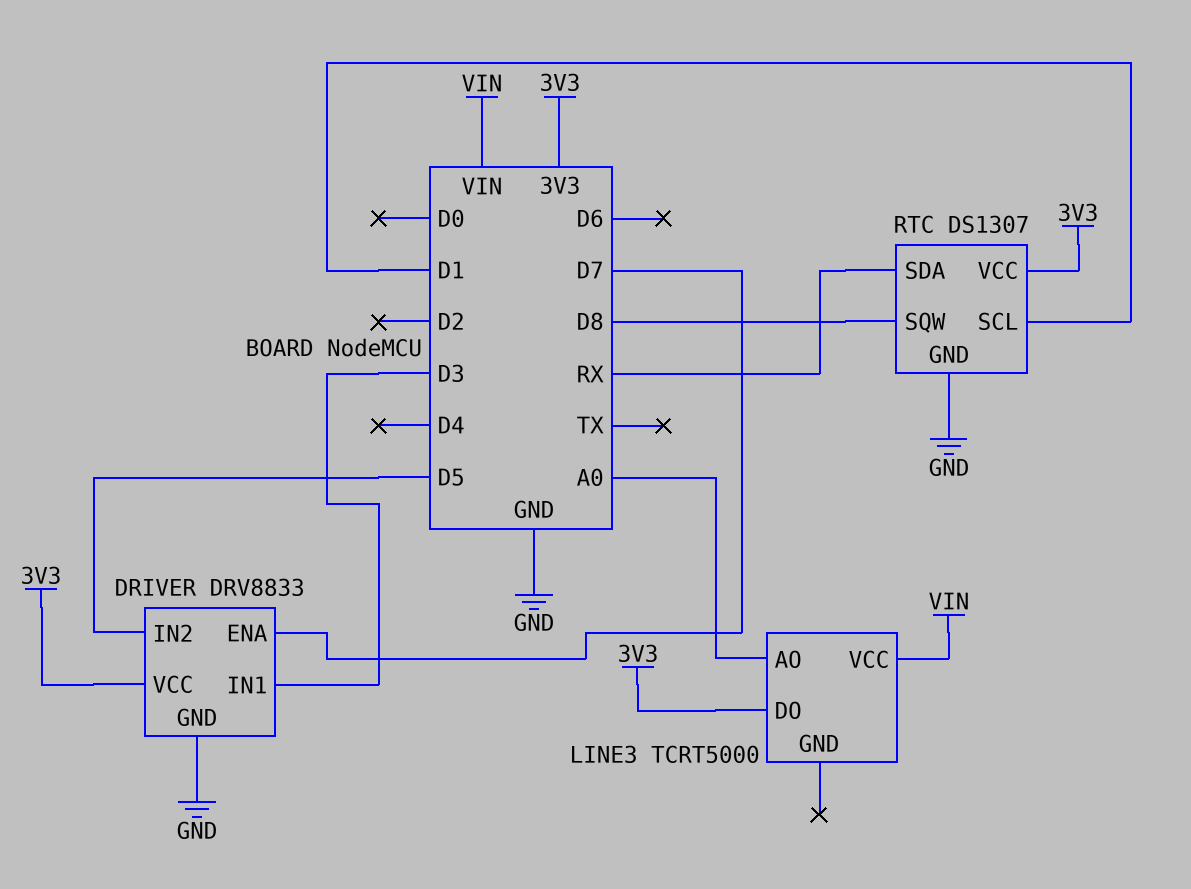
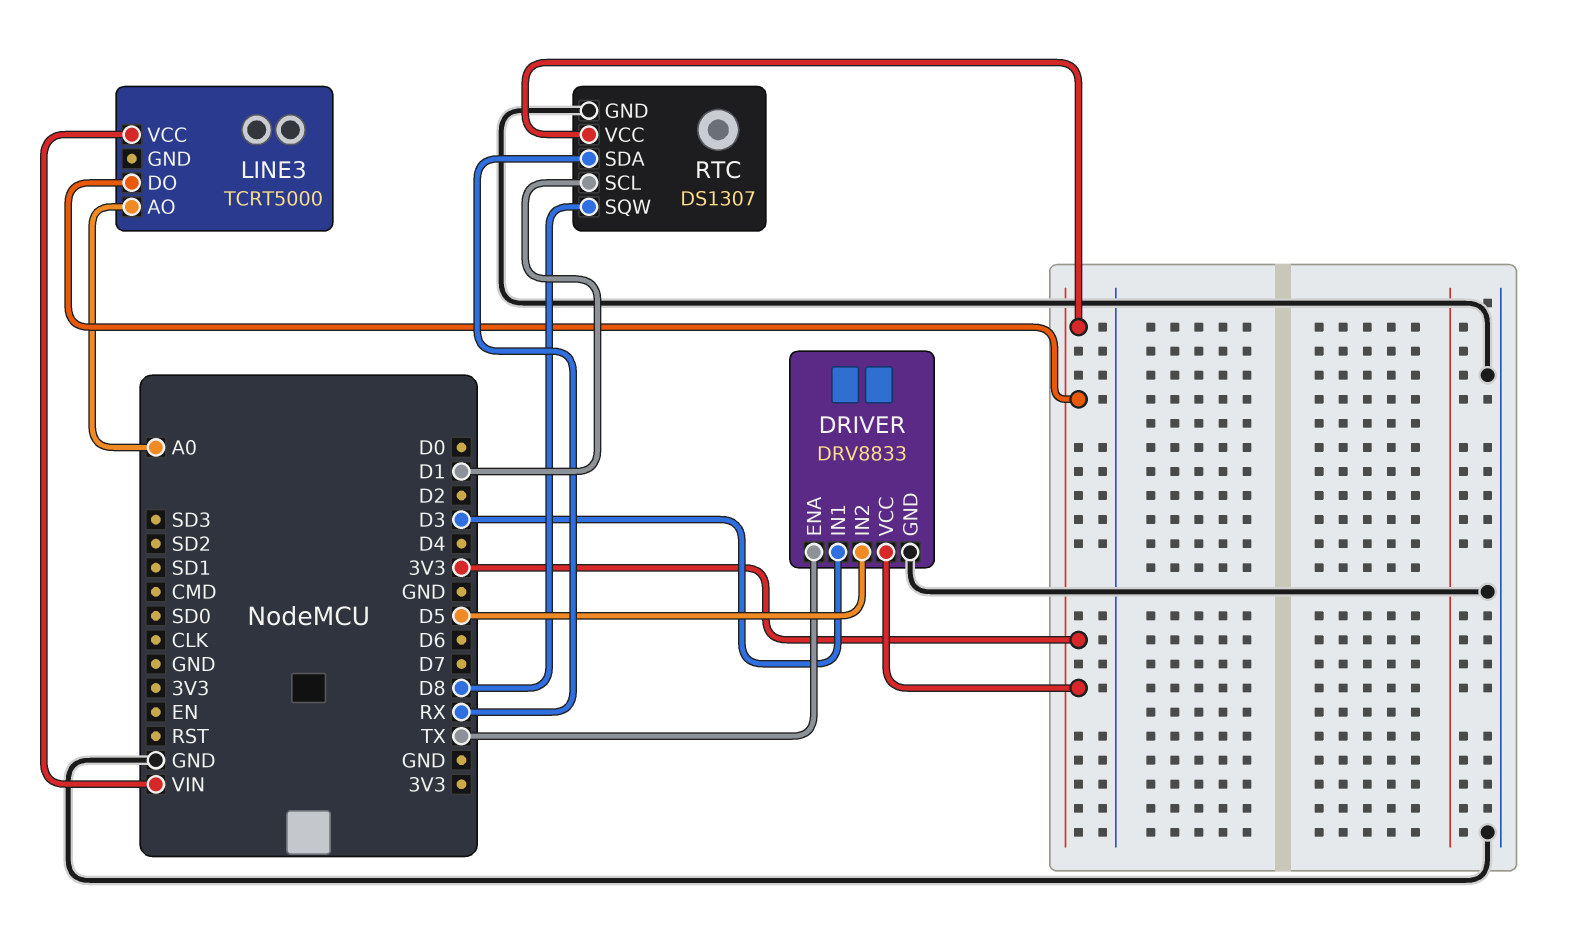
DRIVER pin ENA: D7 -> TX

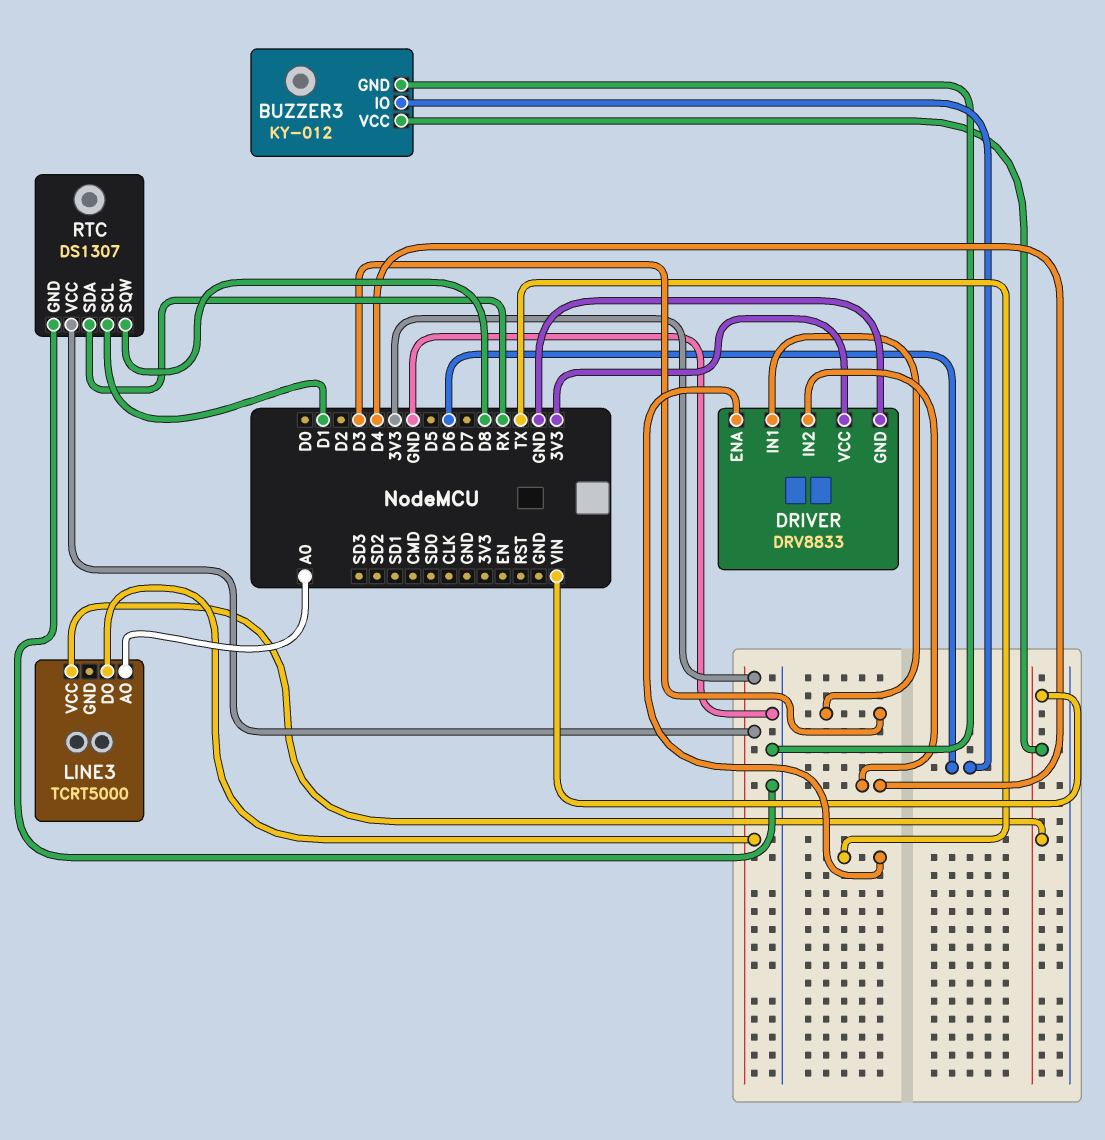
BUZZER3: none -> KY-012
BUZZER3 pin GND: none -> GND
BUZZER3 pin IO: none -> D6
BUZZER3 pin VCC: none -> VIN
DRIVER pin IN2: D5 -> D4

